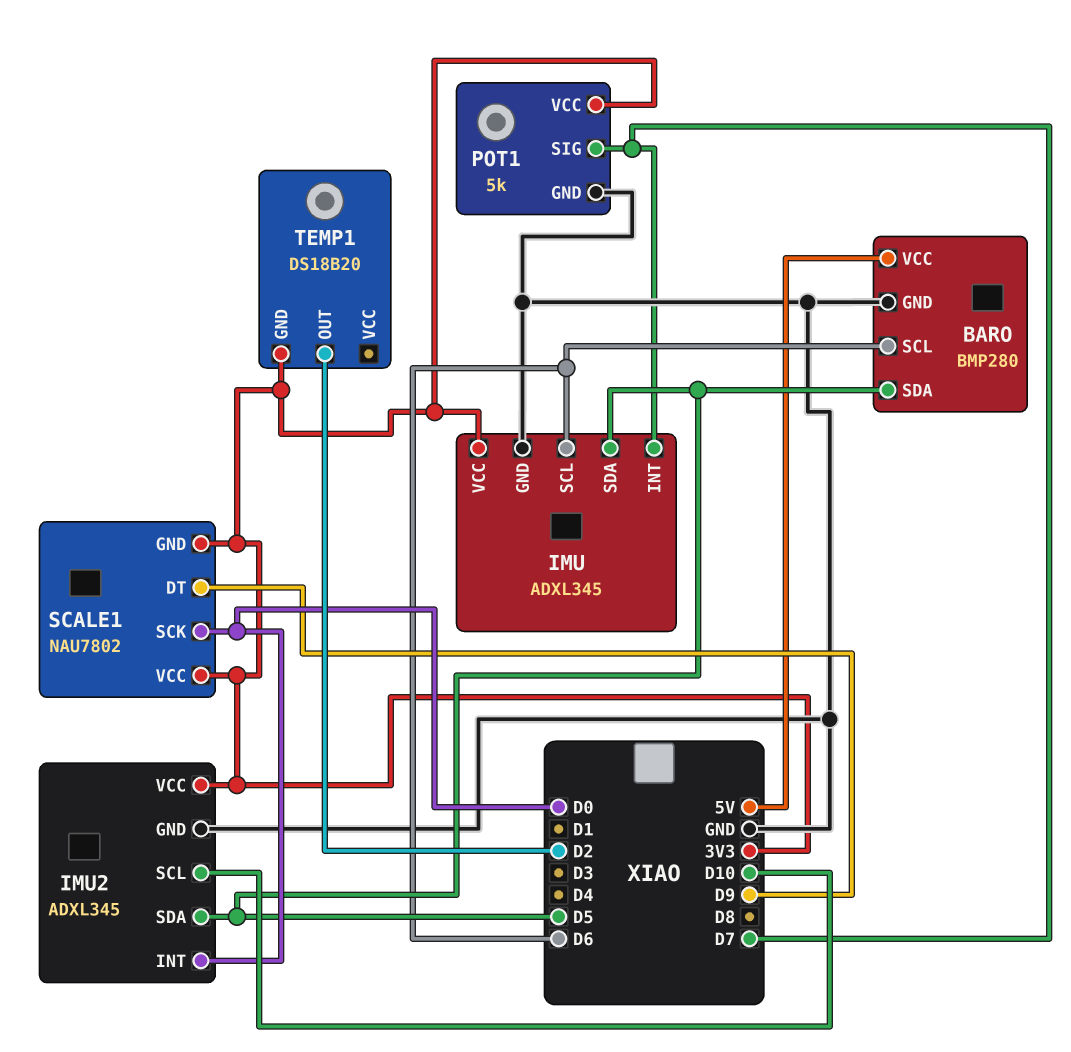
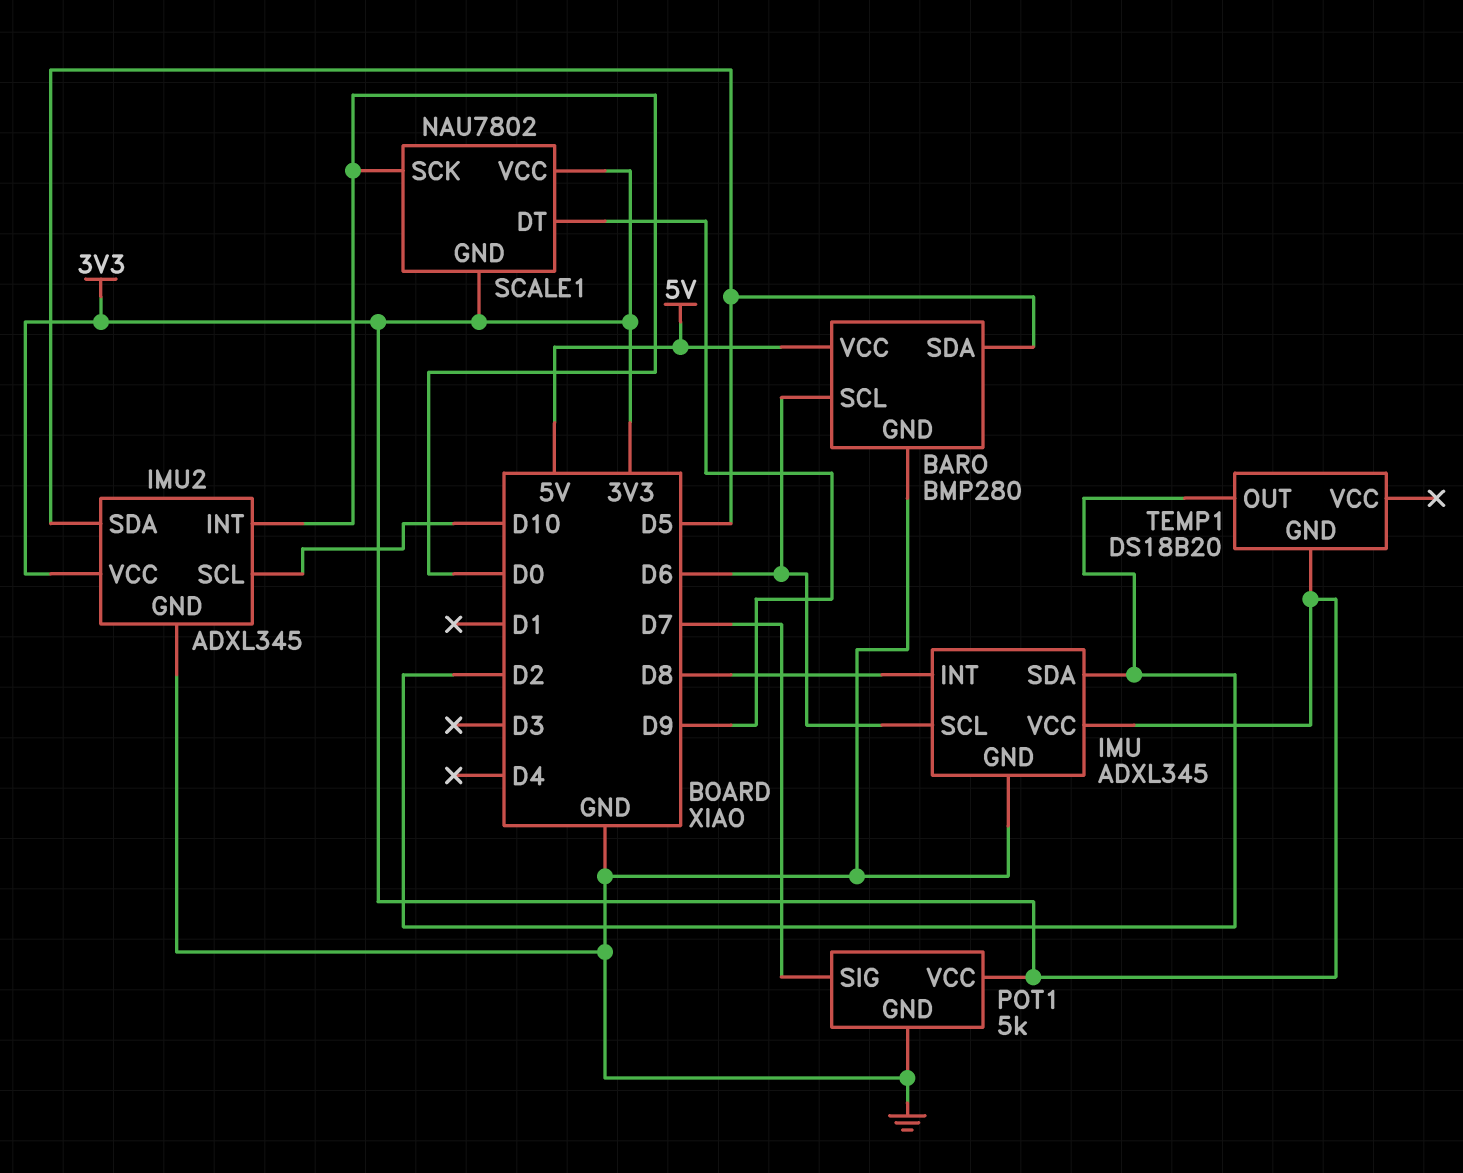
IMU pin INT: D7 -> D8
IMU pin SDA: D5 -> D2

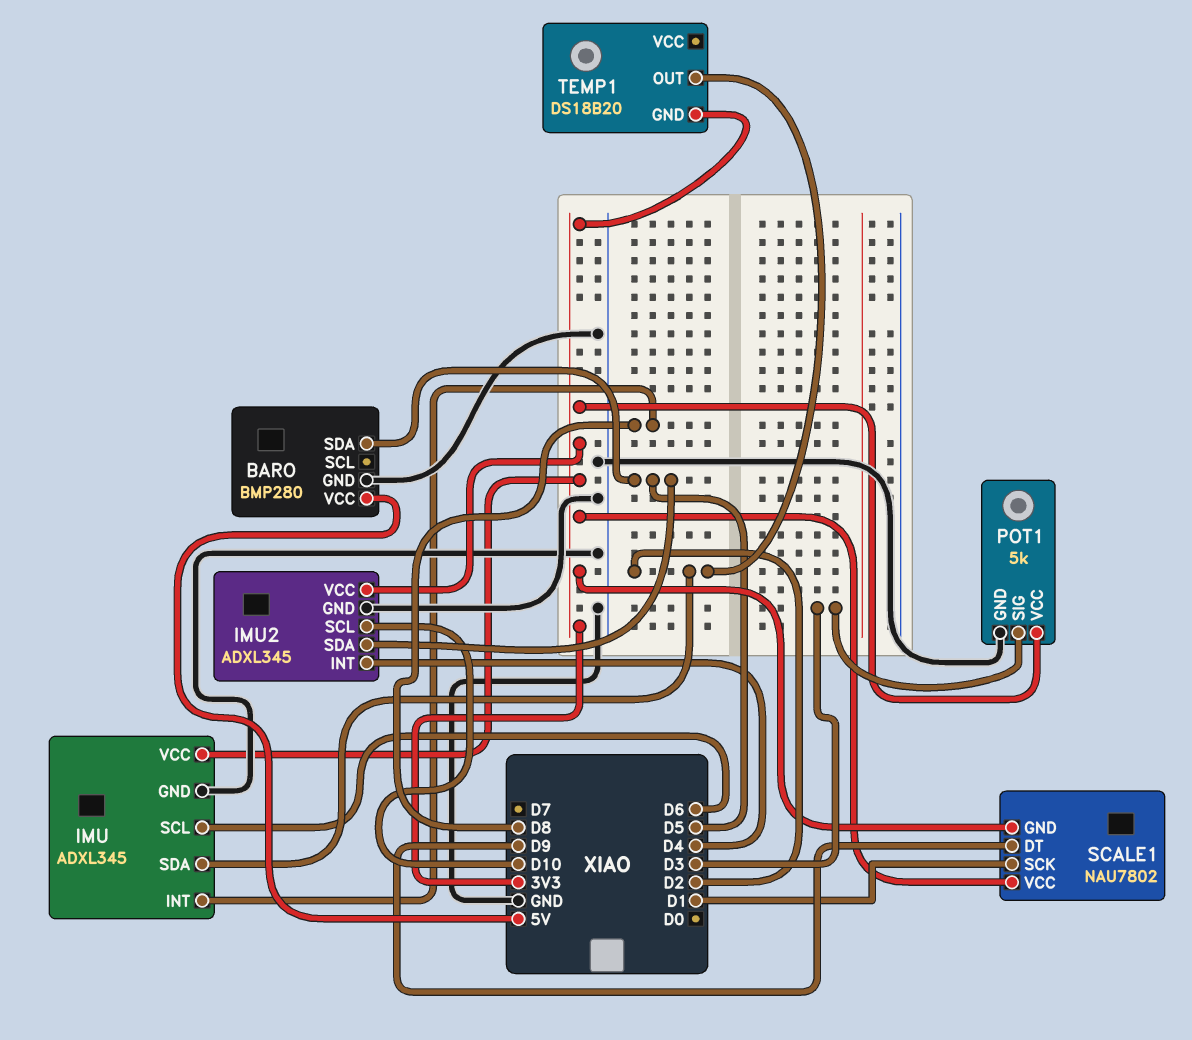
BARO pin SCL: D6 -> none
IMU2 pin INT: D0 -> D4
POT1 pin SIG: D7 -> D3
SCALE1 pin SCK: D0 -> D1

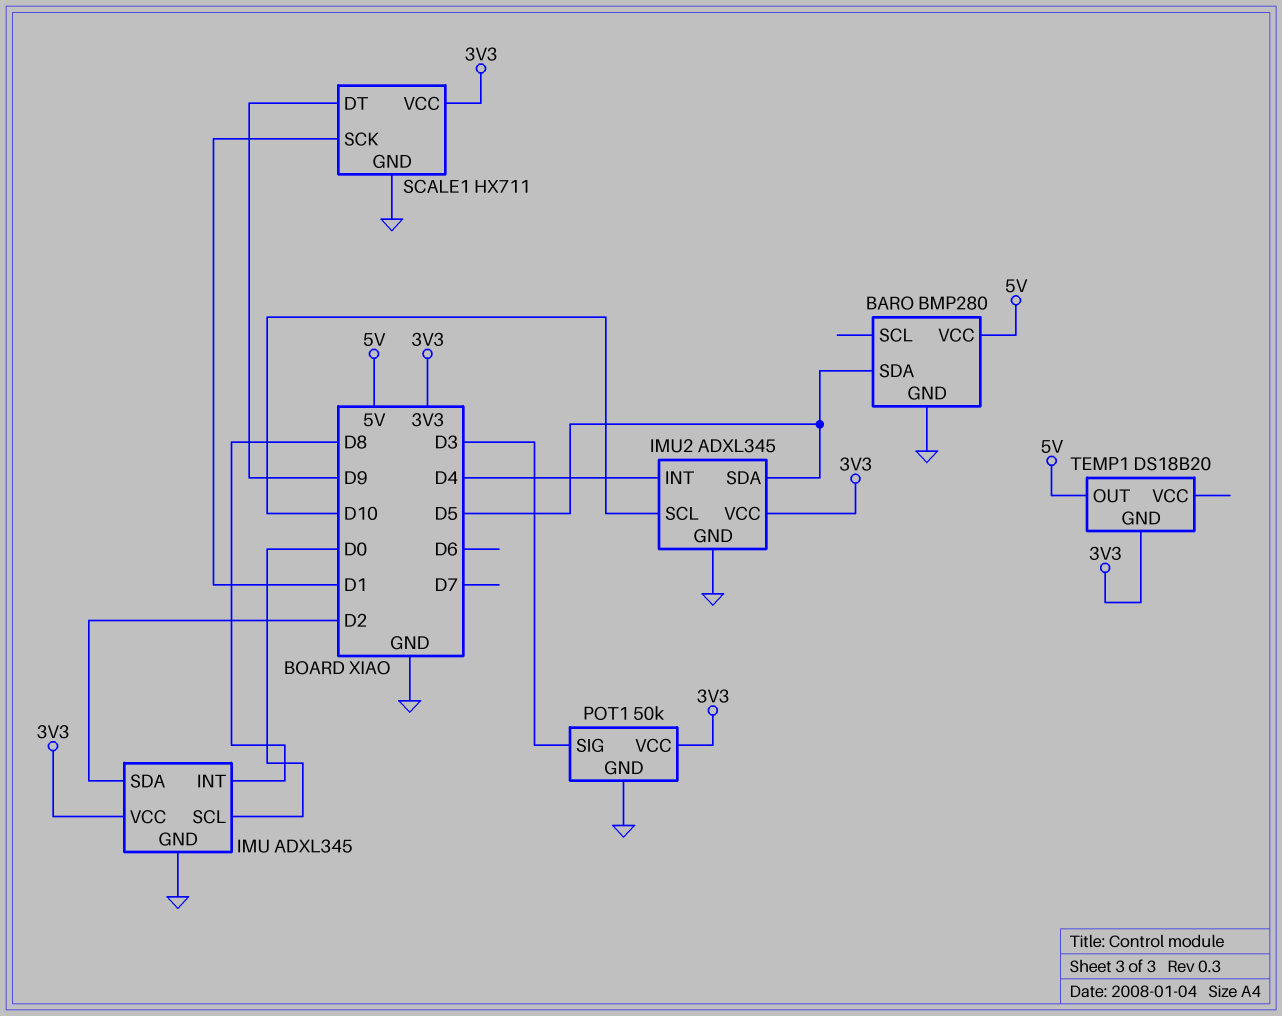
IMU pin SCL: D6 -> D0
POT1: 5k -> 50k
SCALE1: NAU7802 -> HX711
SCALE1 pin GND: 3V3 -> GND
TEMP1 pin OUT: D2 -> 5V

